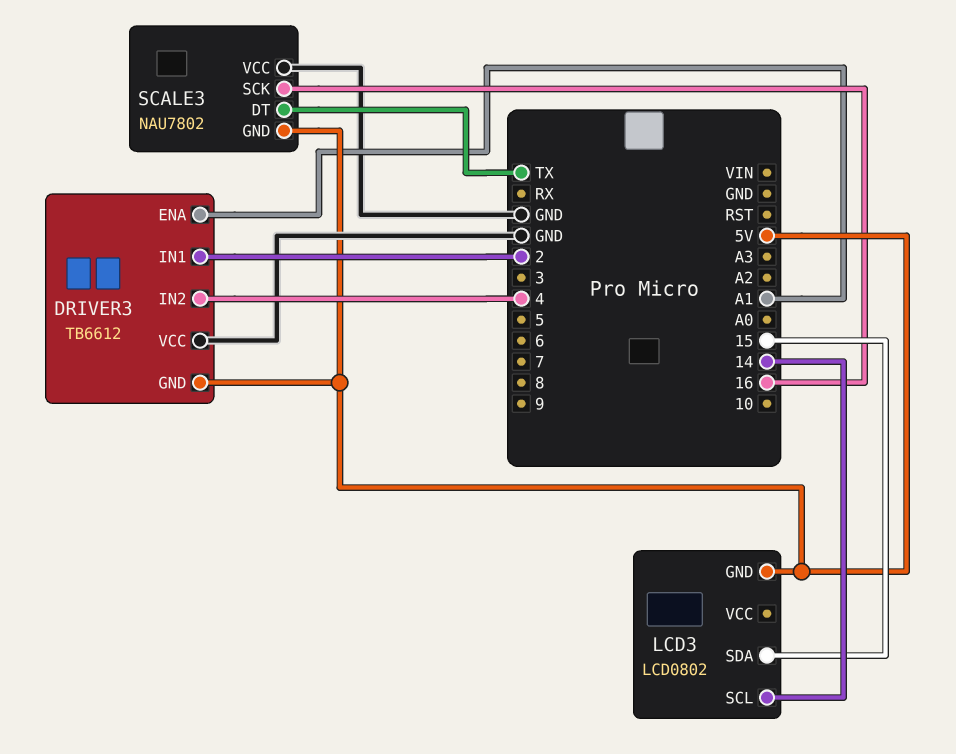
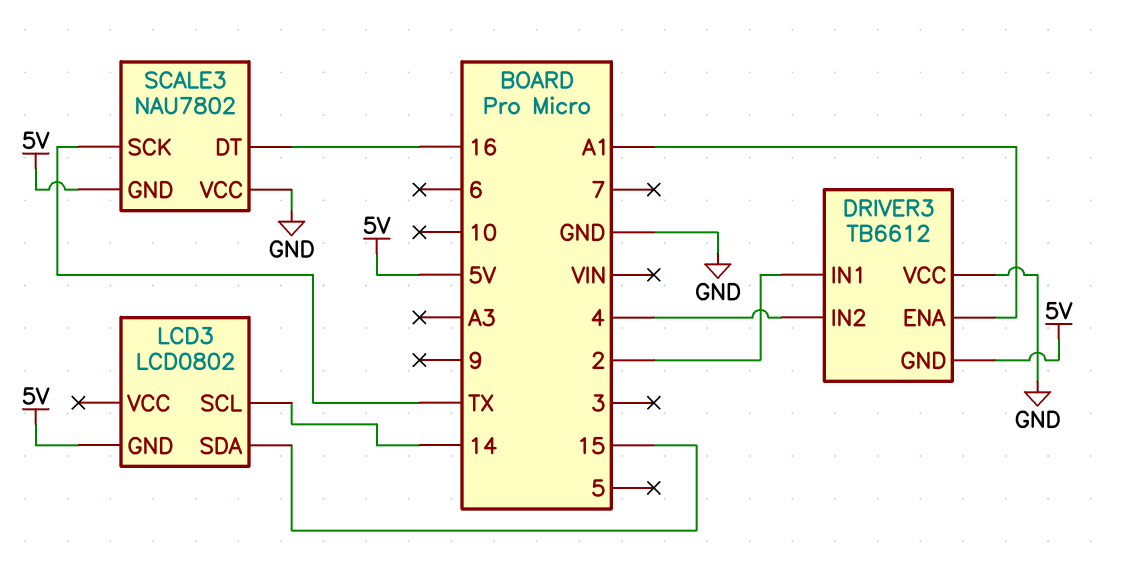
SCALE3 pin DT: TX -> 16
SCALE3 pin SCK: 16 -> TX

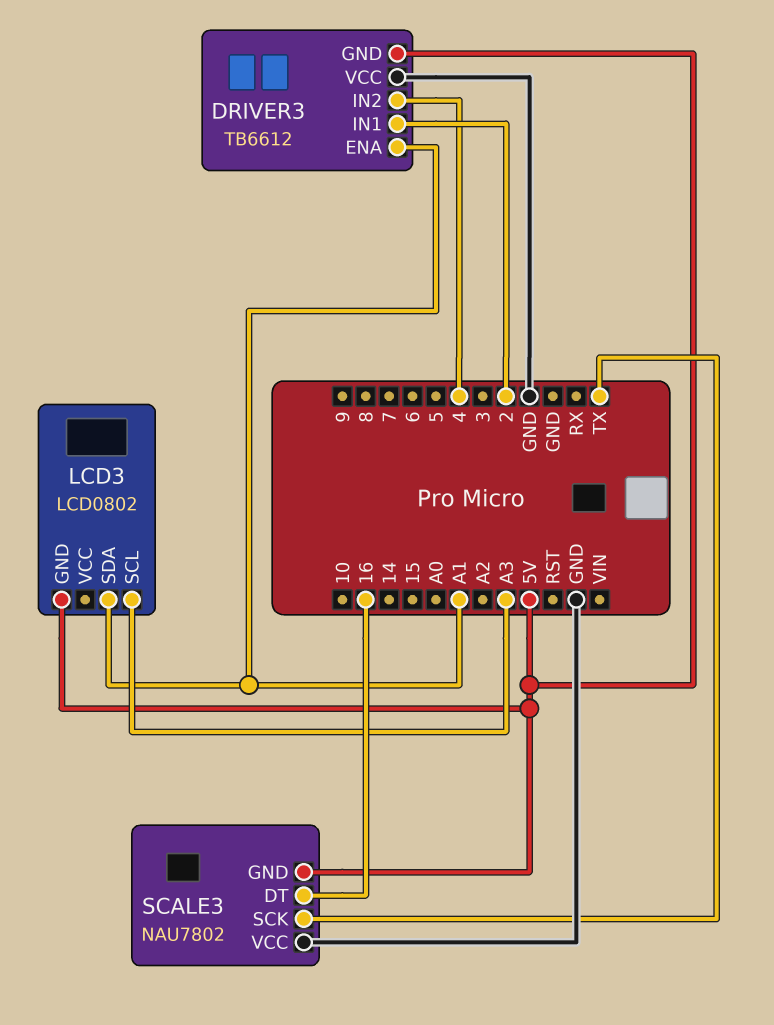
LCD3 pin SCL: 14 -> A3
LCD3 pin SDA: 15 -> A1

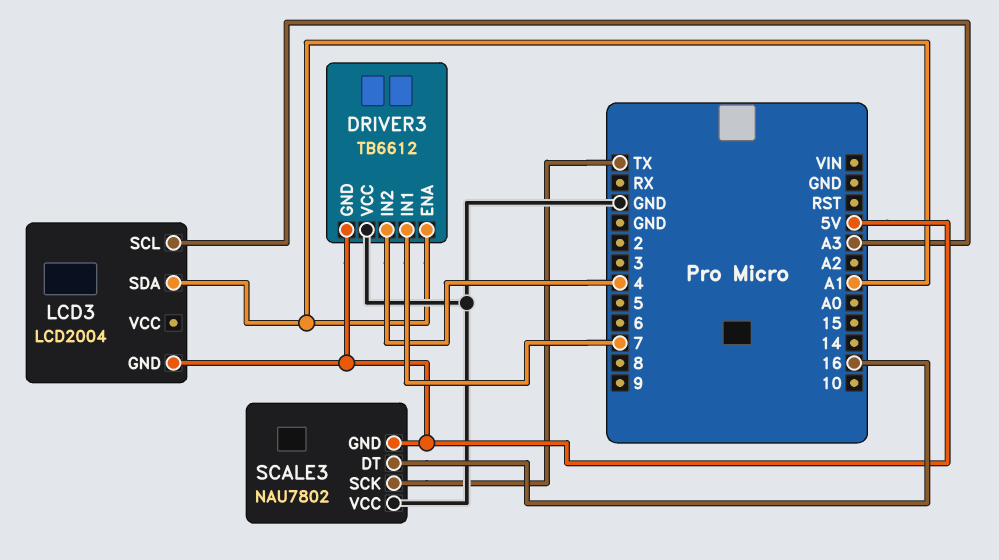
DRIVER3 pin IN1: 2 -> 7
LCD3: LCD0802 -> LCD2004

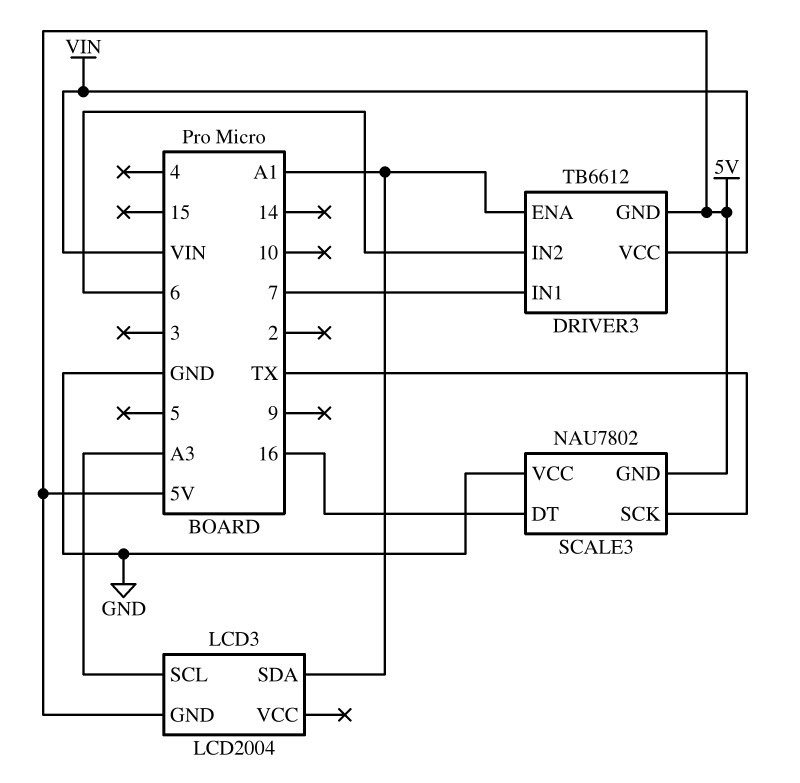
DRIVER3 pin IN2: 4 -> 6
DRIVER3 pin VCC: GND -> VIN

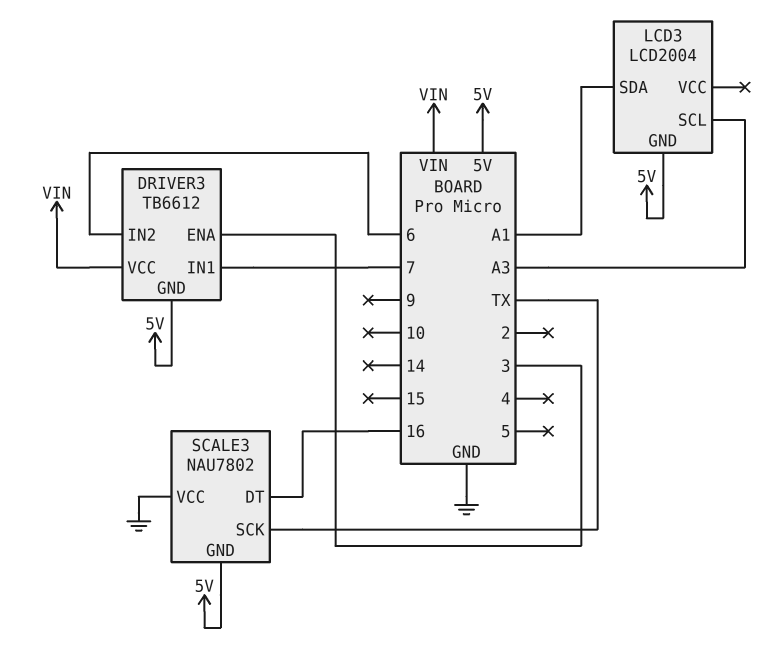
DRIVER3 pin ENA: A1 -> 3

